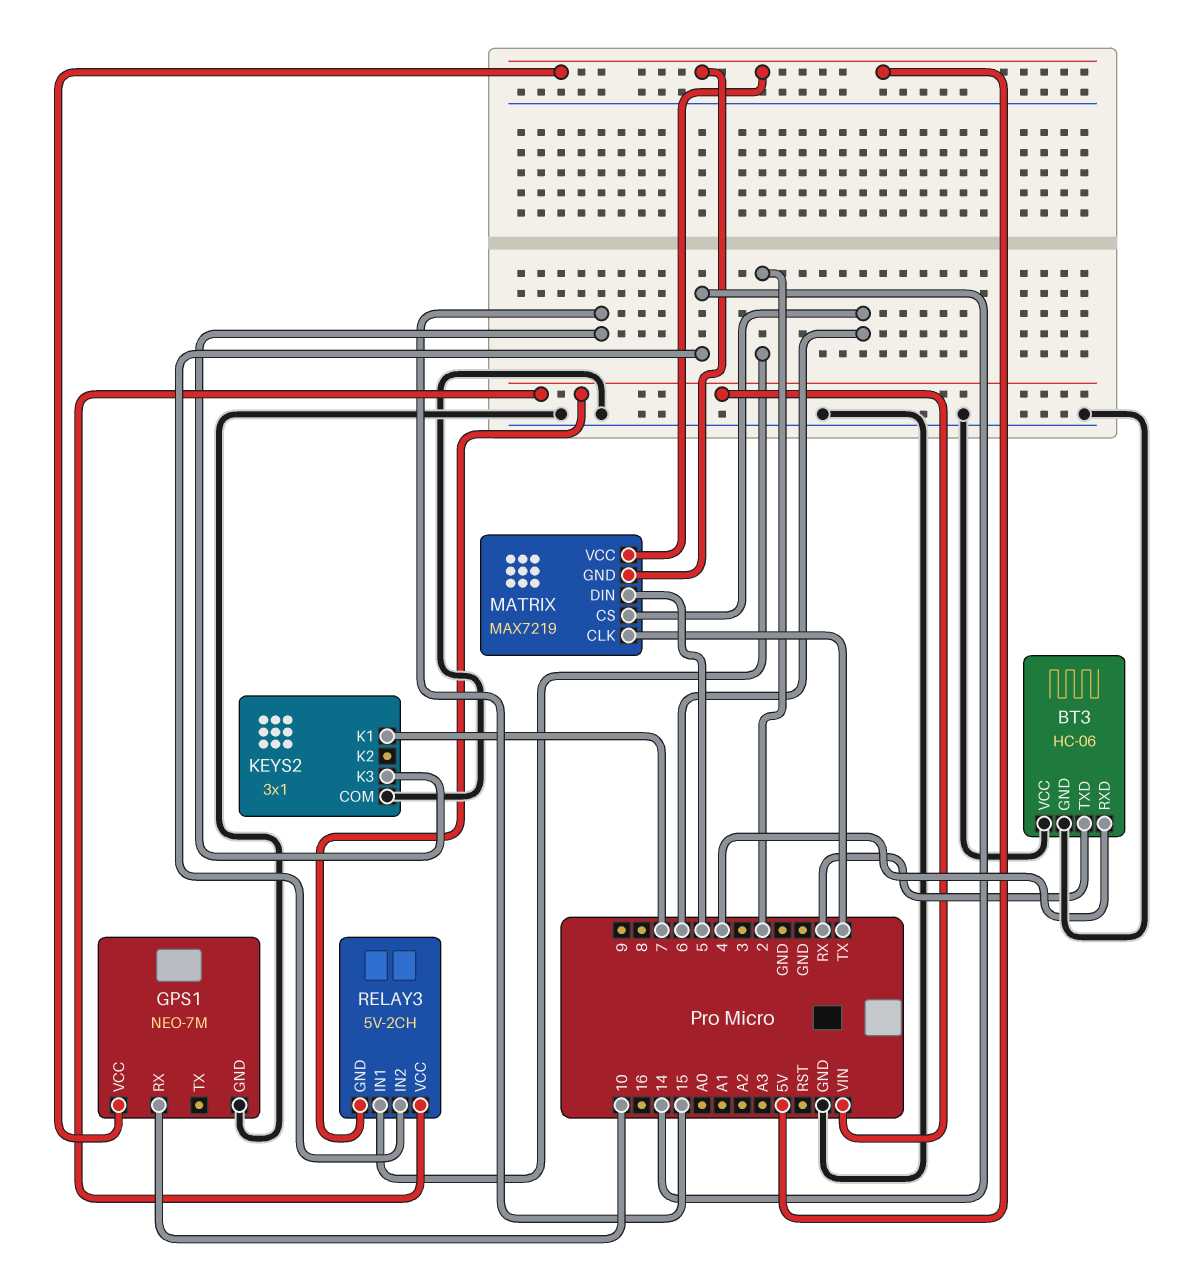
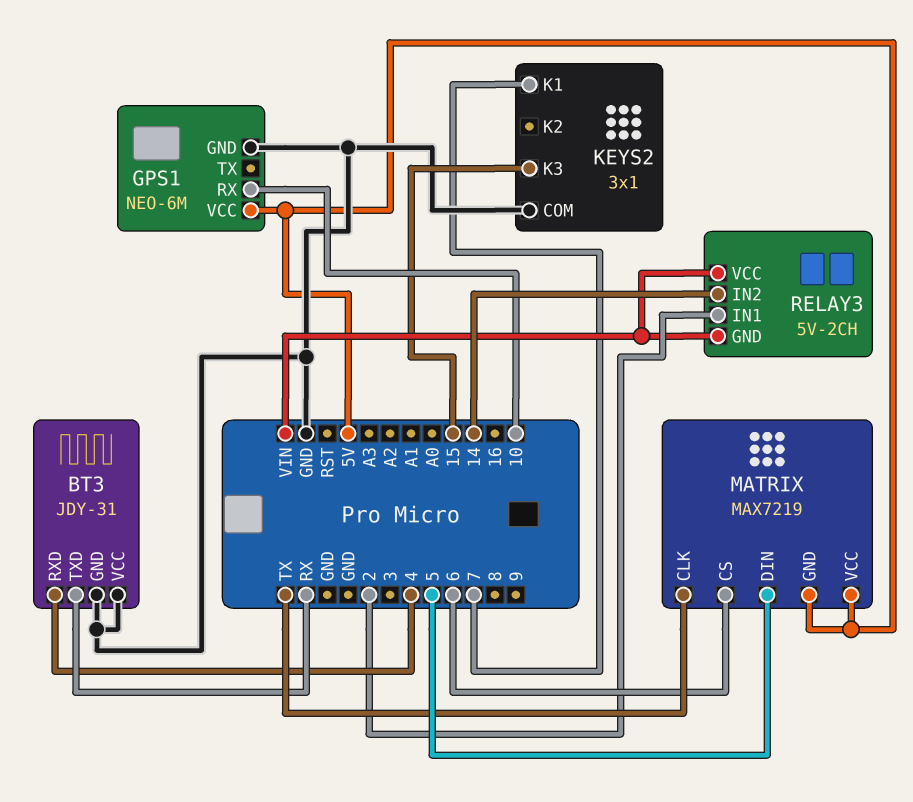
BT3: HC-06 -> JDY-31
GPS1: NEO-7M -> NEO-6M

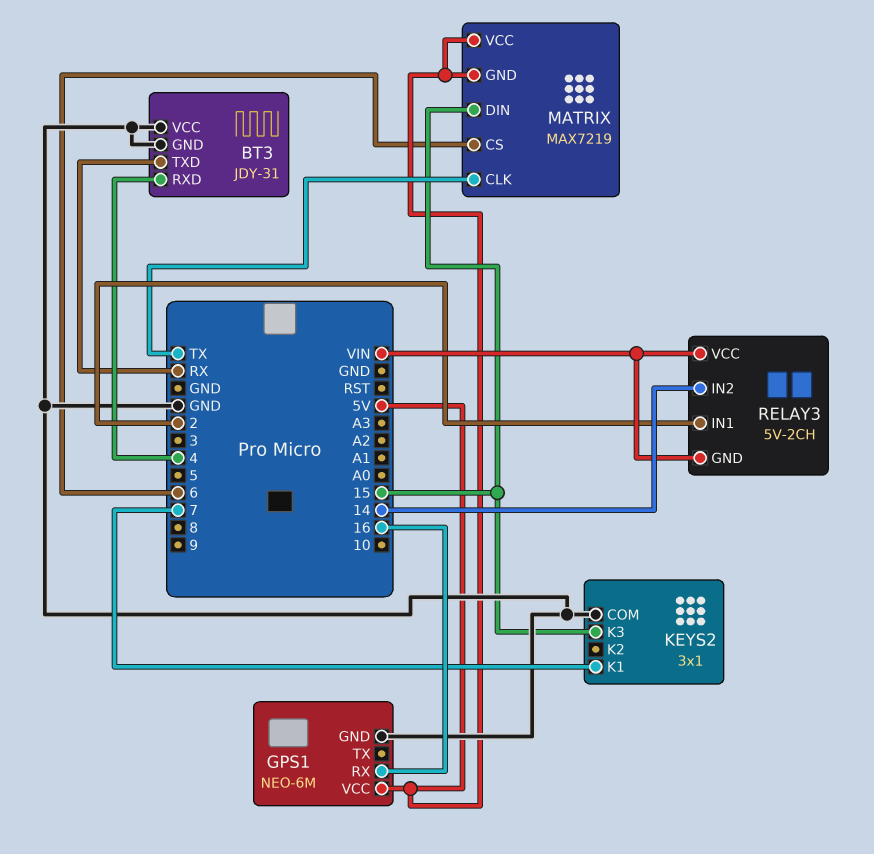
GPS1 pin RX: 10 -> 16
MATRIX pin DIN: 5 -> 15

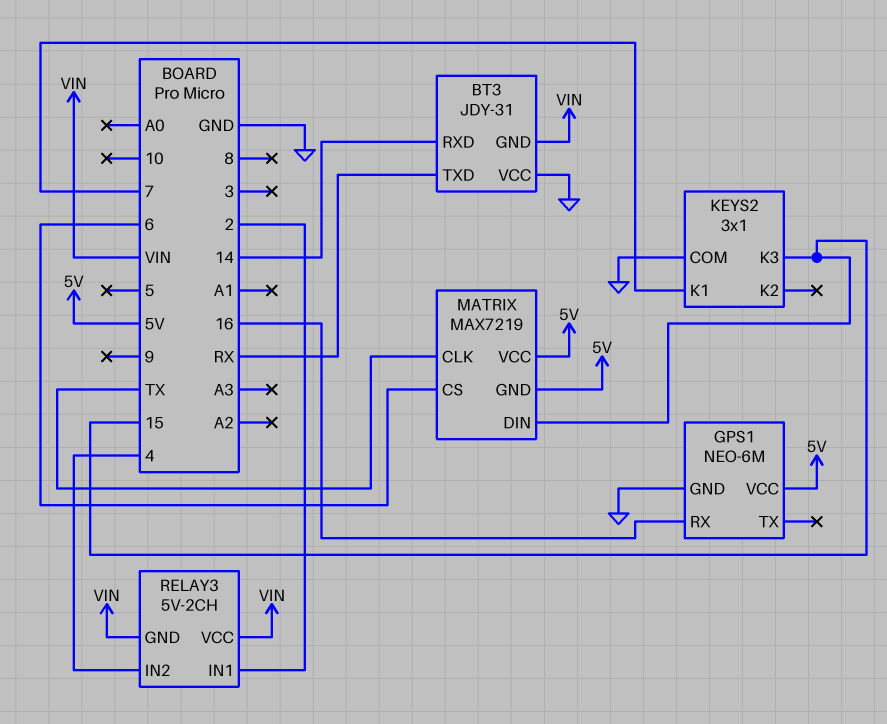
BT3 pin GND: GND -> VIN
BT3 pin RXD: 4 -> 14
RELAY3 pin IN2: 14 -> 4

